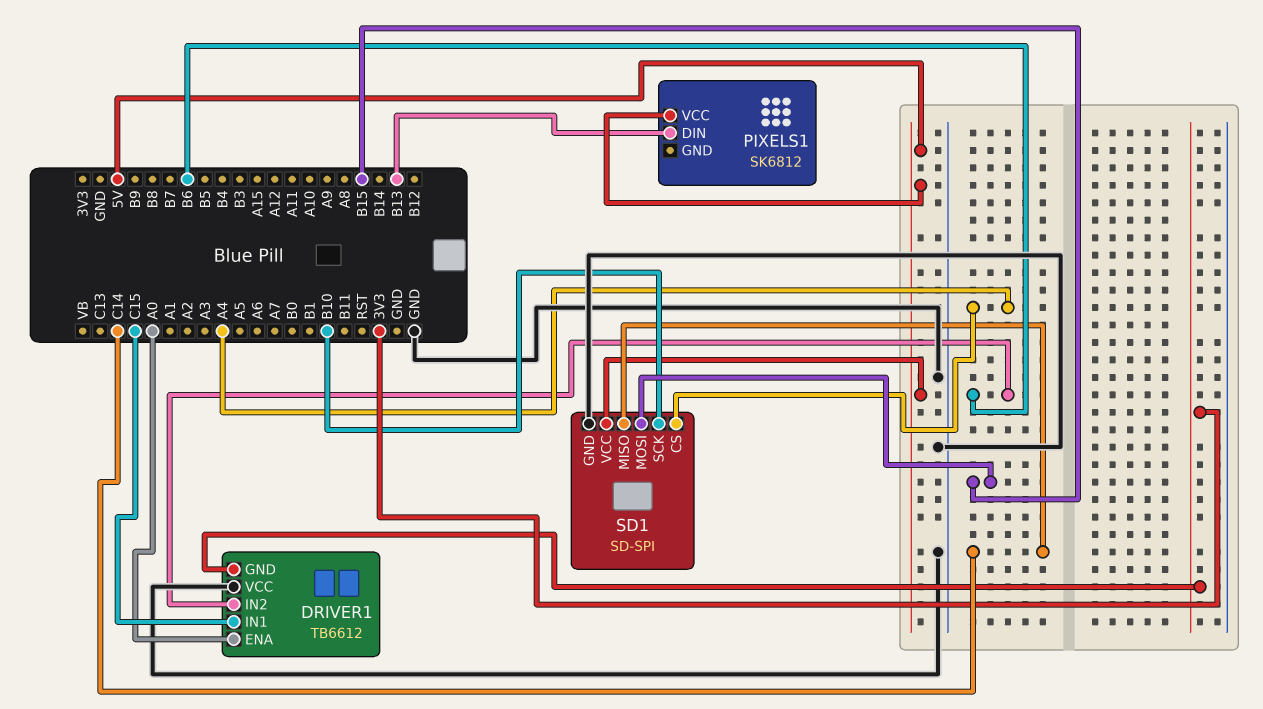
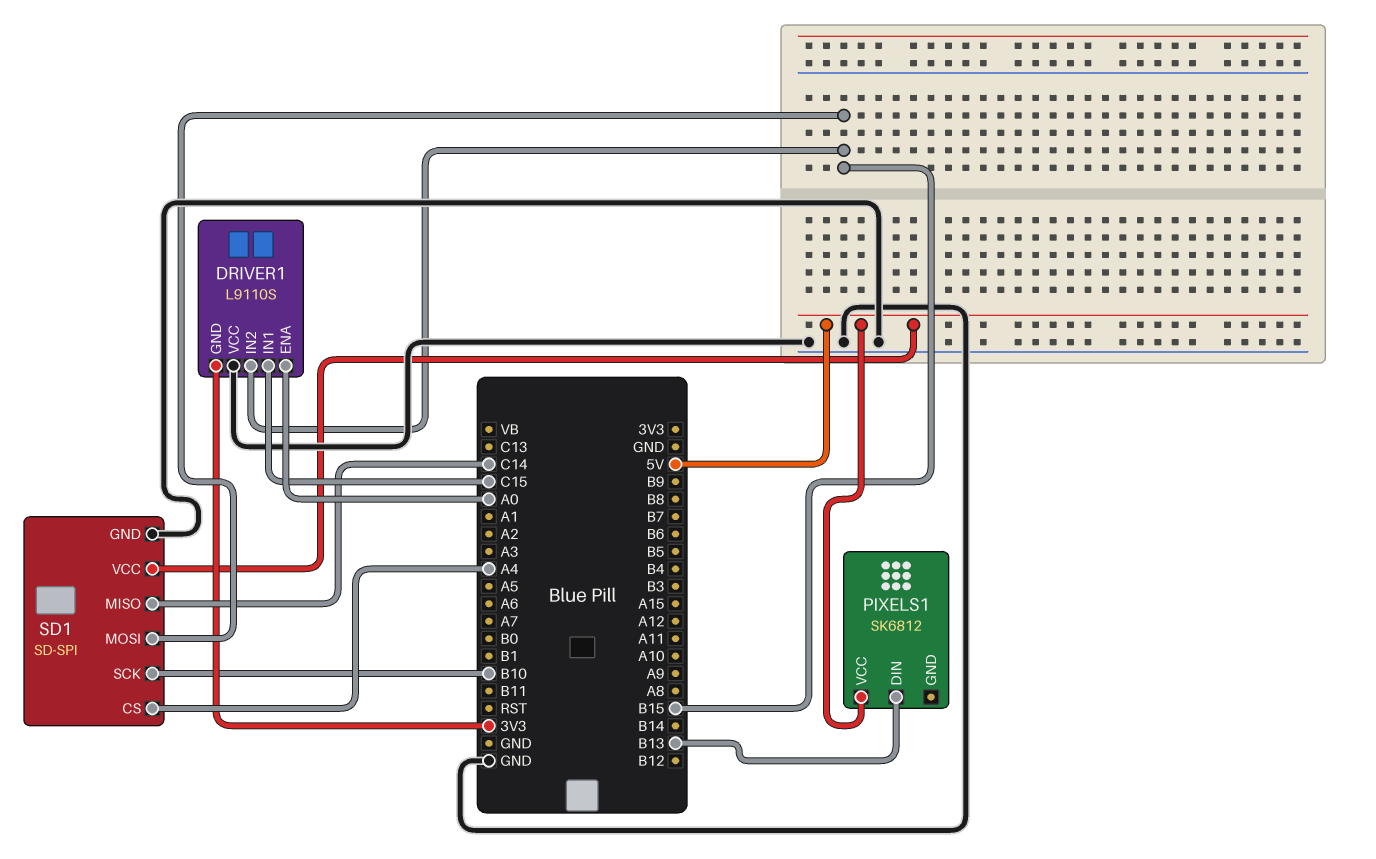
DRIVER1: TB6612 -> L9110S
DRIVER1 pin IN2: B6 -> B15

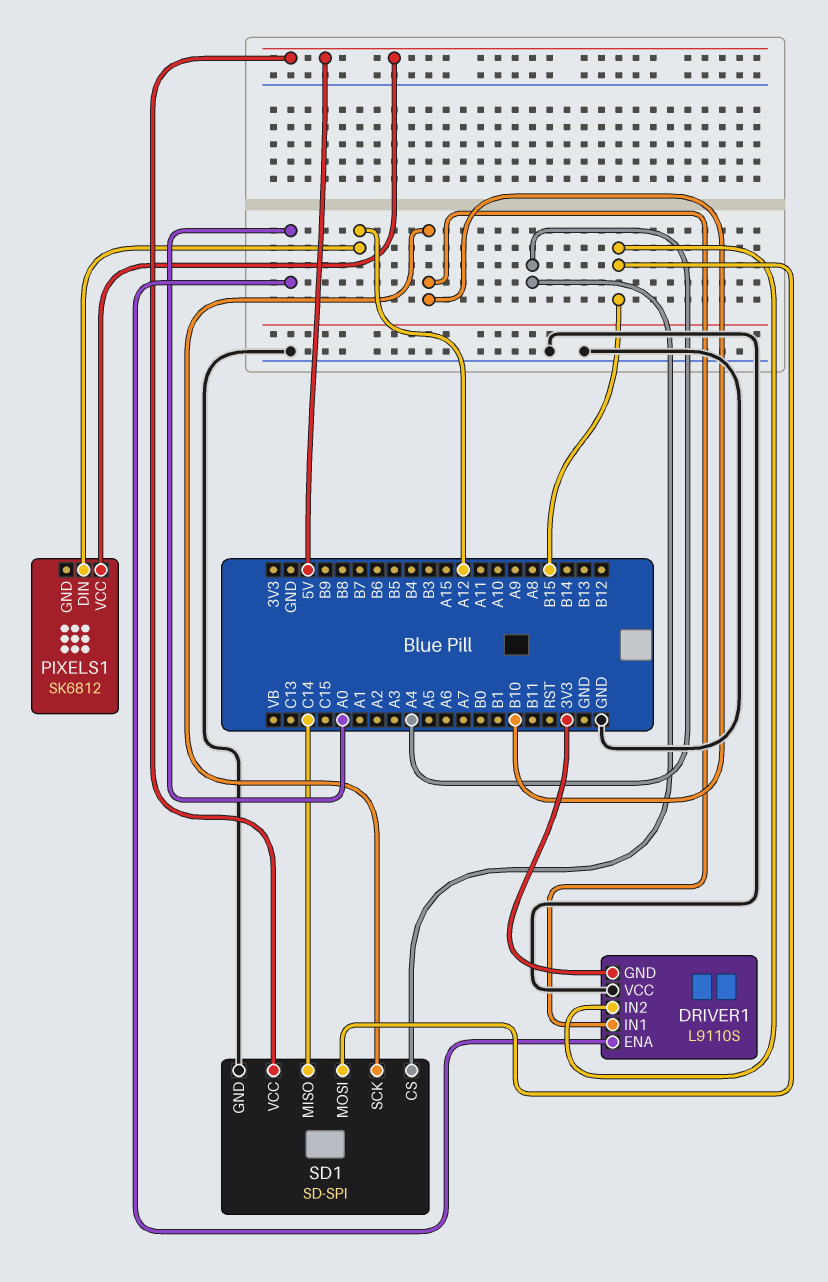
DRIVER1 pin IN1: C15 -> B10
PIXELS1 pin DIN: B13 -> A12

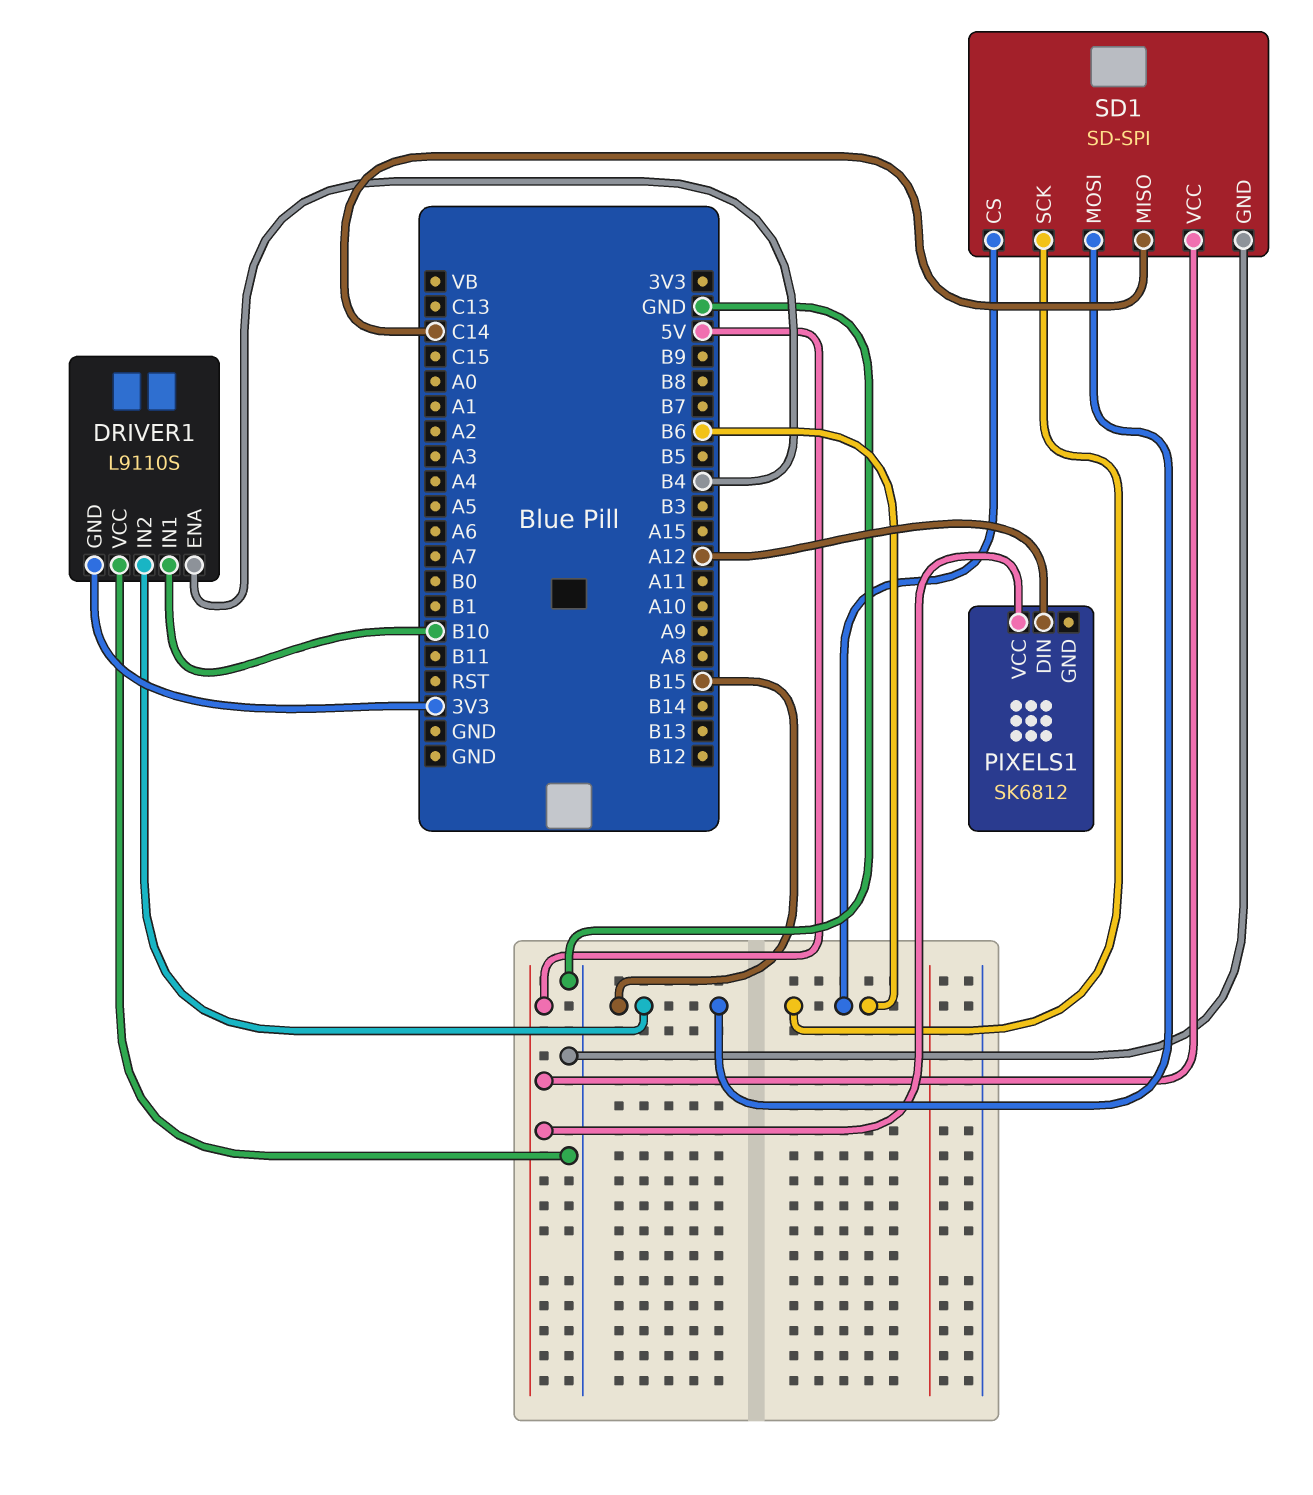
DRIVER1 pin ENA: A0 -> B4
SD1 pin CS: A4 -> B6
SD1 pin SCK: B10 -> B6

